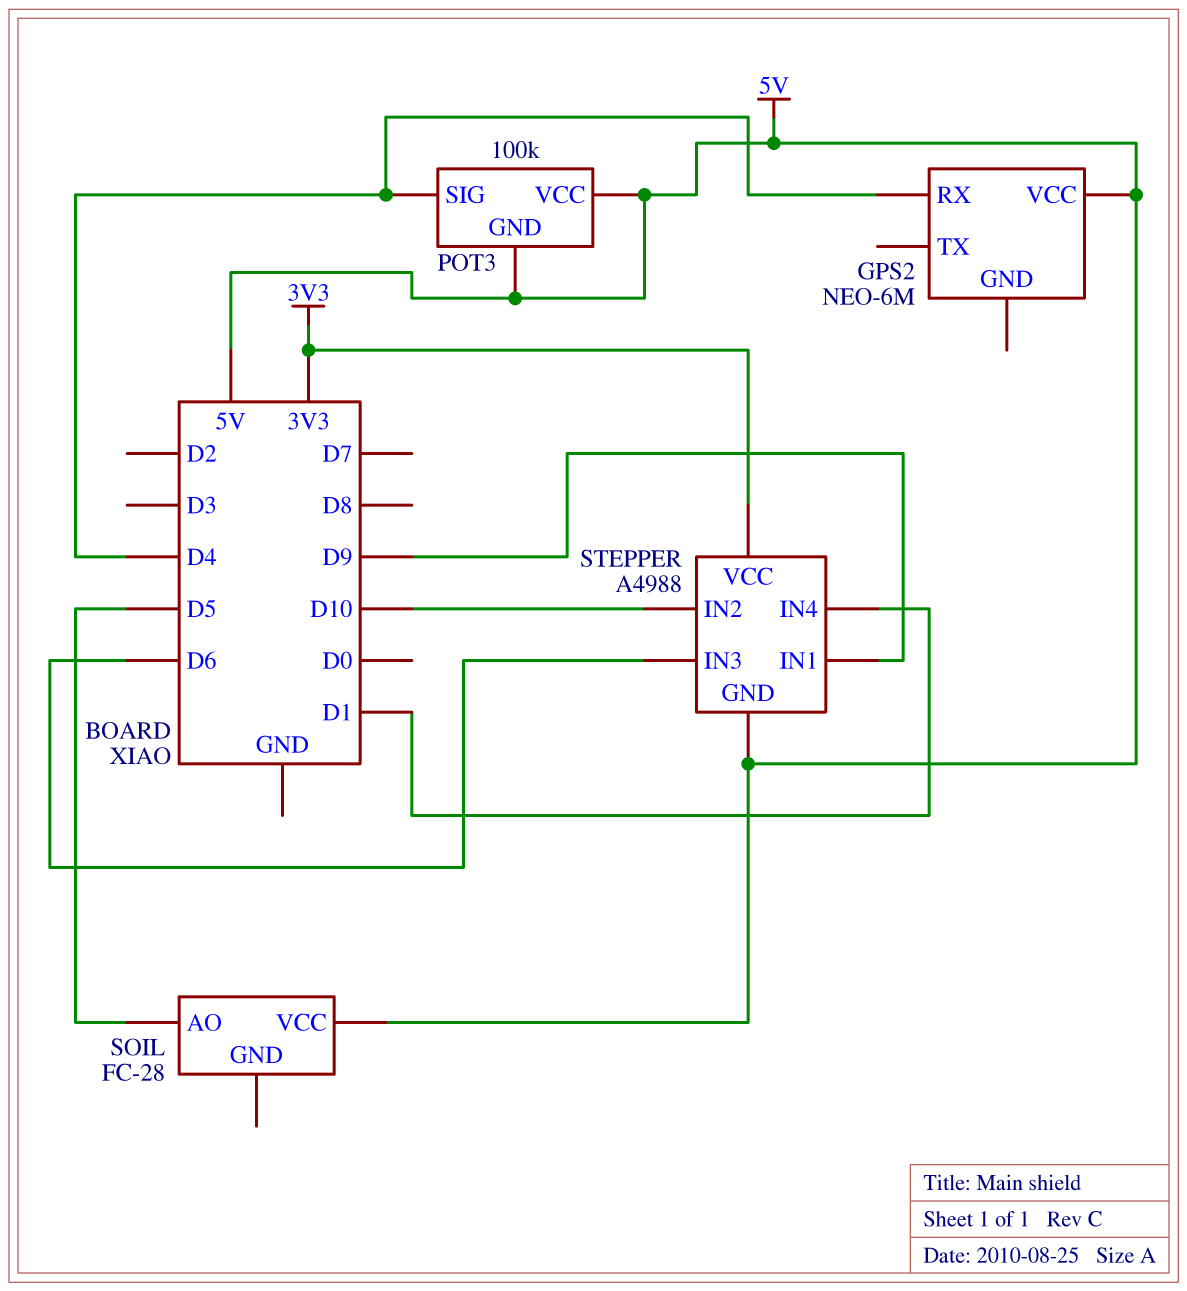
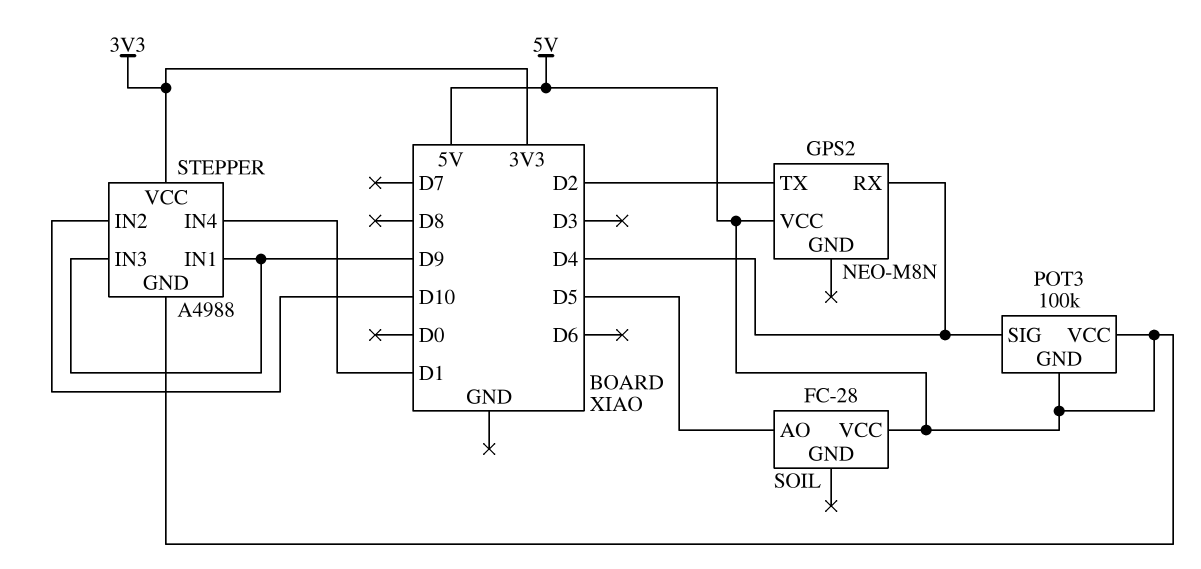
GPS2: NEO-6M -> NEO-M8N
GPS2 pin TX: none -> D2
STEPPER pin IN3: D6 -> D9

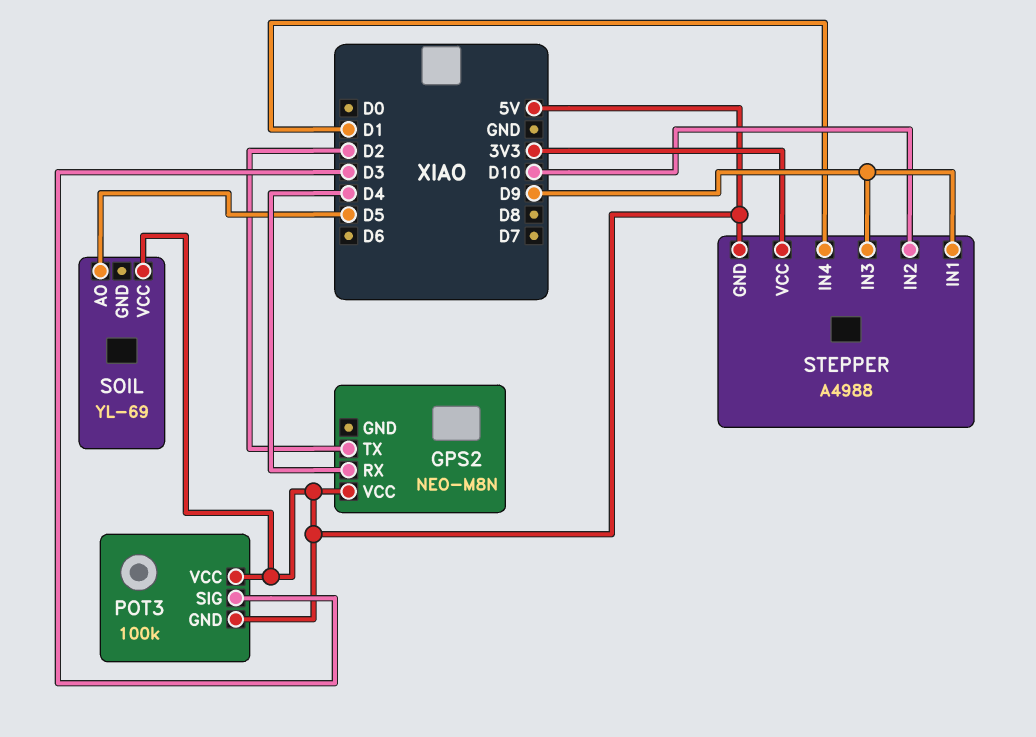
POT3 pin SIG: D4 -> D3
SOIL: FC-28 -> YL-69

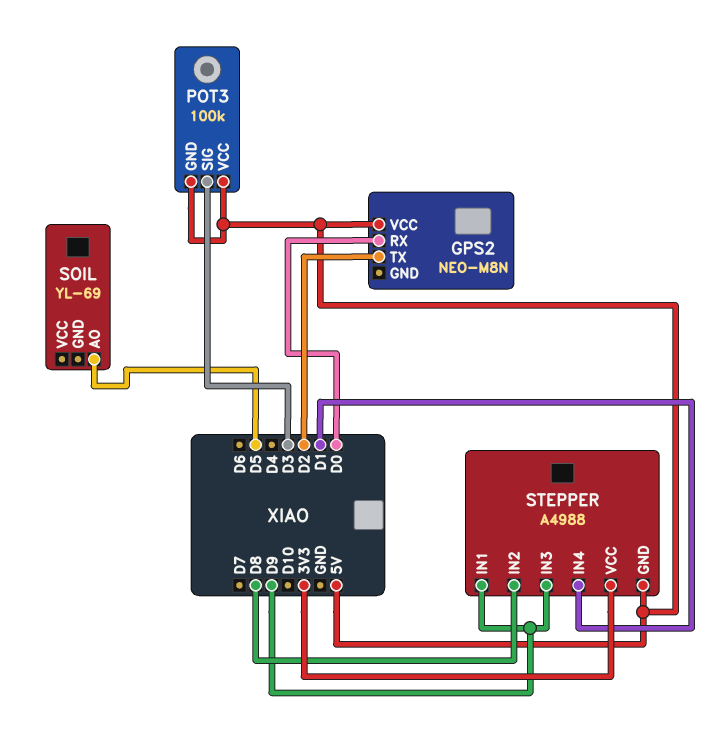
GPS2 pin RX: D4 -> D0
SOIL pin VCC: 5V -> none
STEPPER pin IN2: D10 -> D8

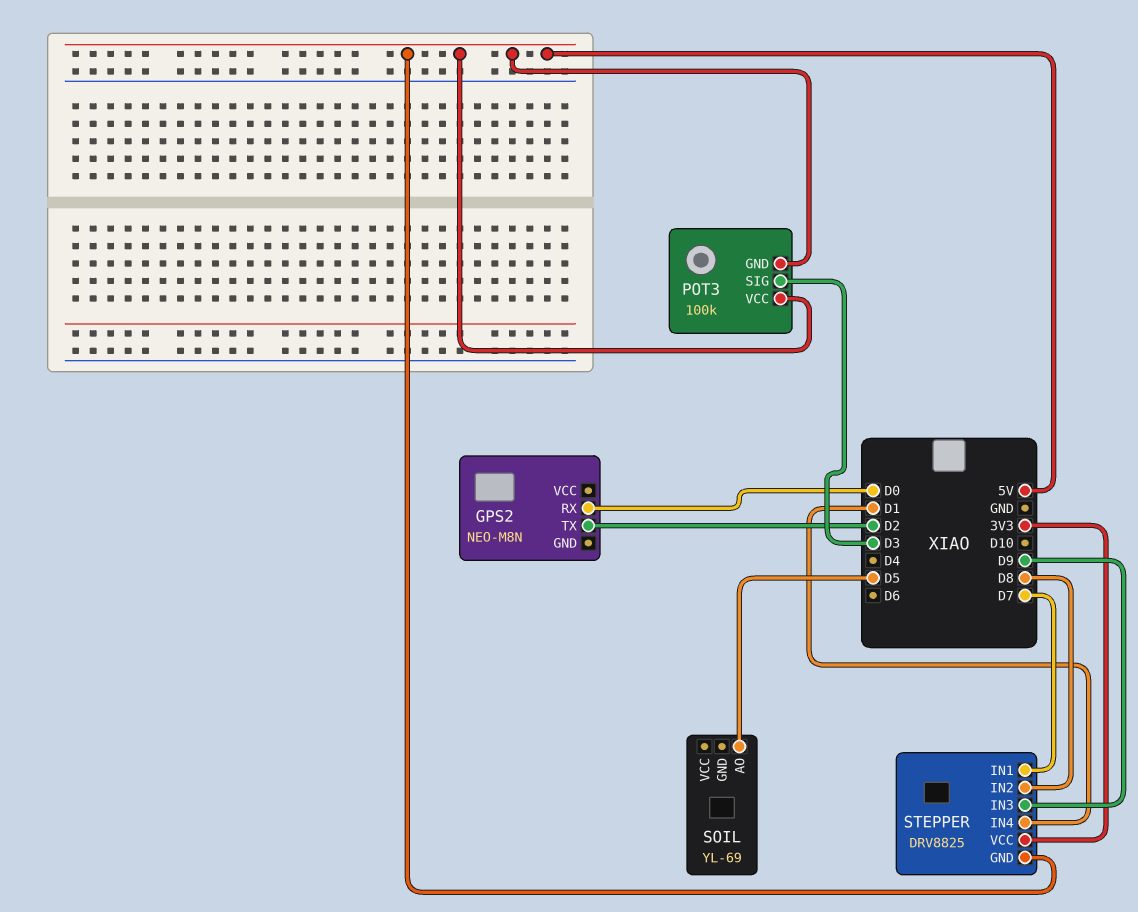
GPS2 pin VCC: 5V -> none
STEPPER: A4988 -> DRV8825
STEPPER pin IN1: D9 -> D7

